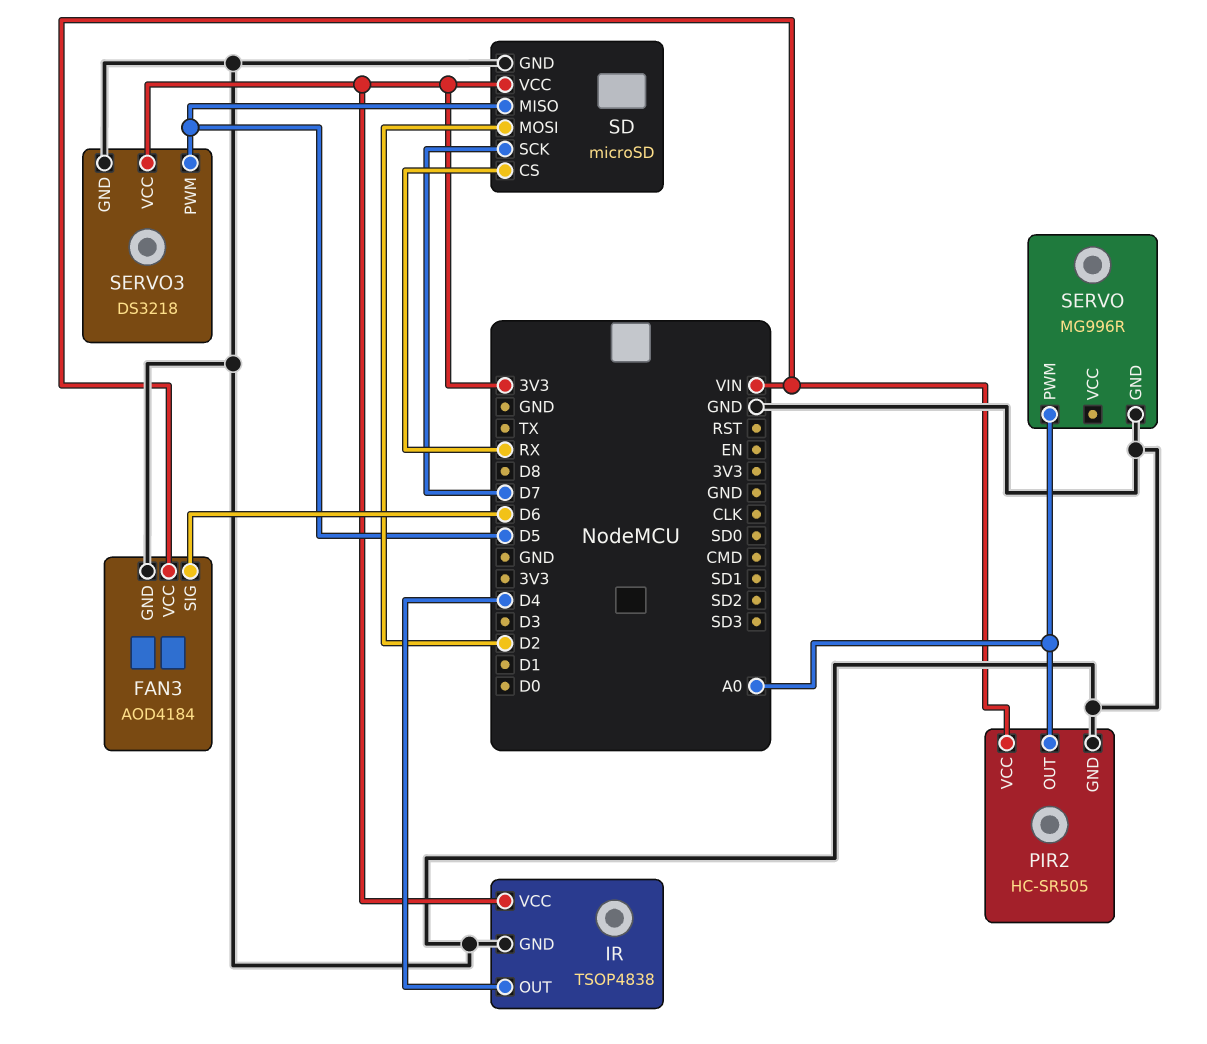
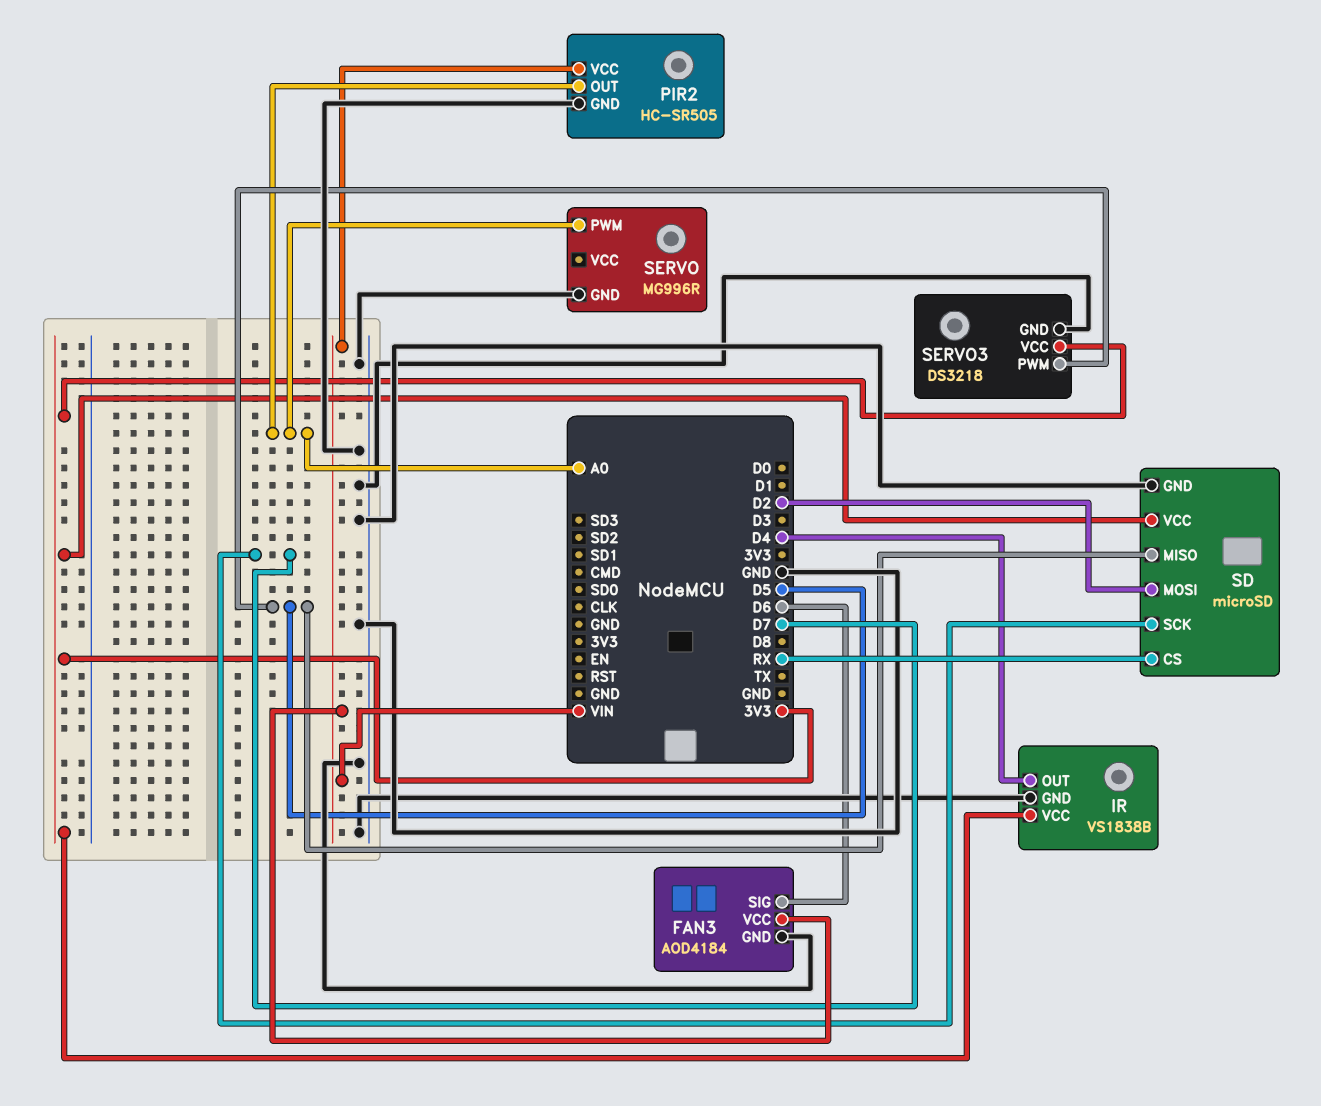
IR: TSOP4838 -> VS1838B

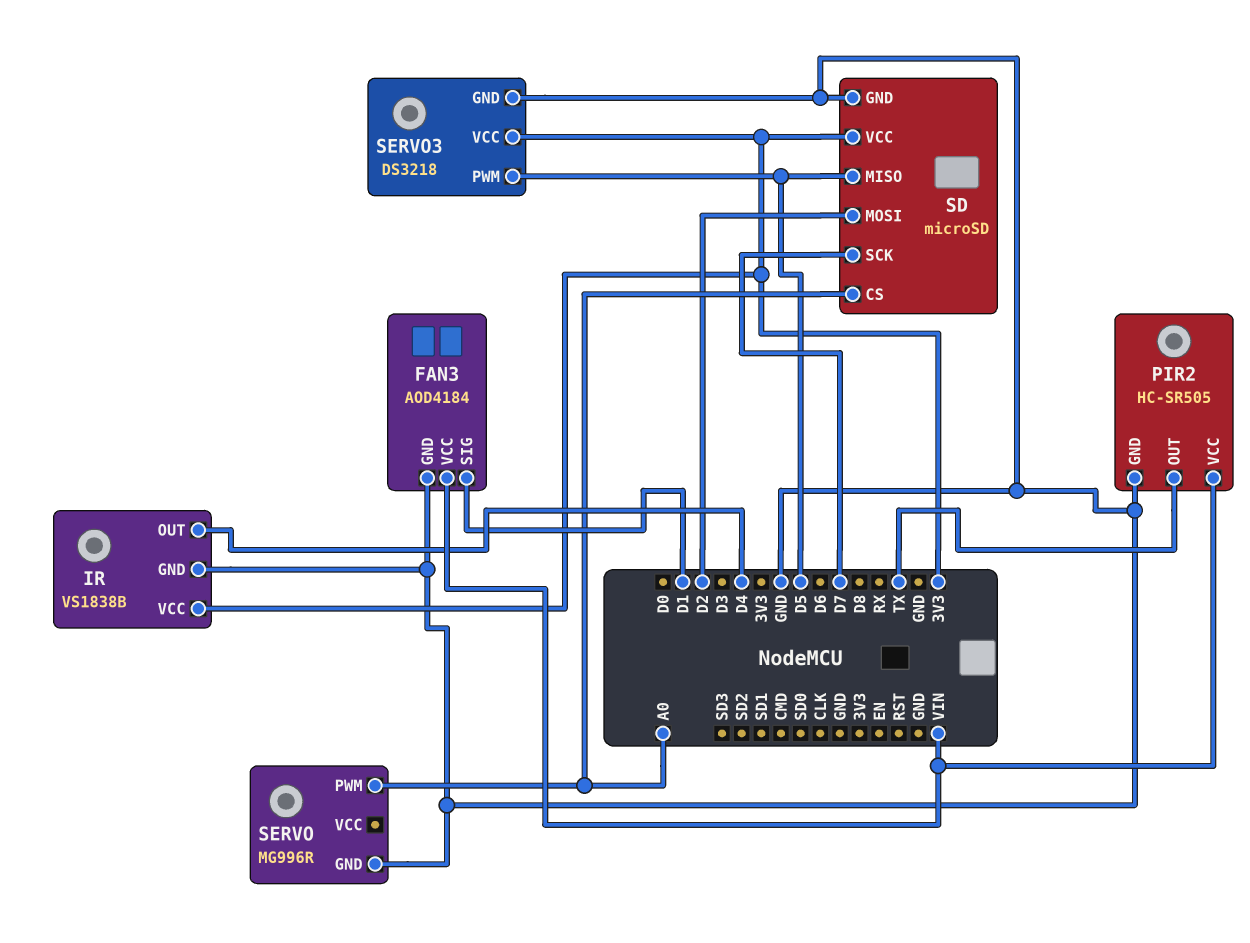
FAN3 pin SIG: D6 -> D1
PIR2 pin OUT: A0 -> TX
SD pin CS: RX -> A0

